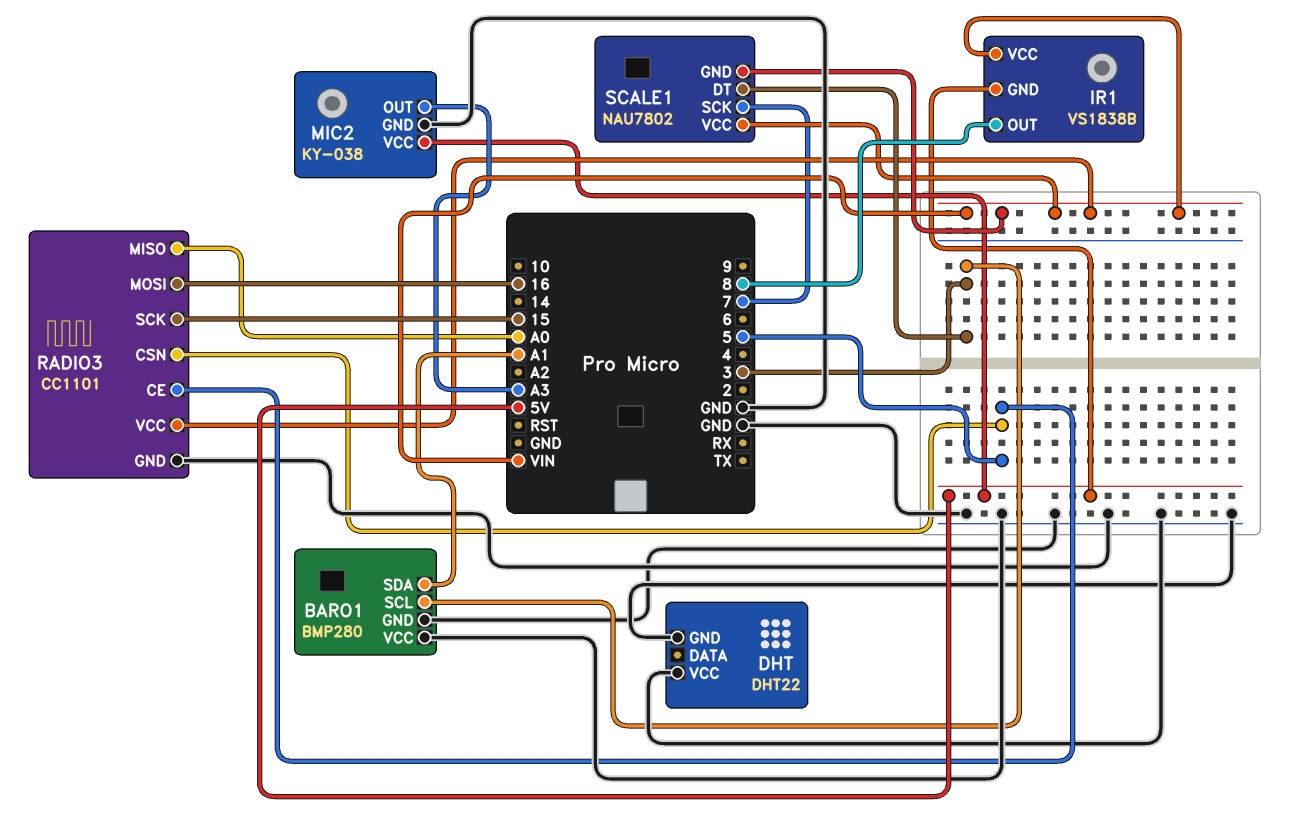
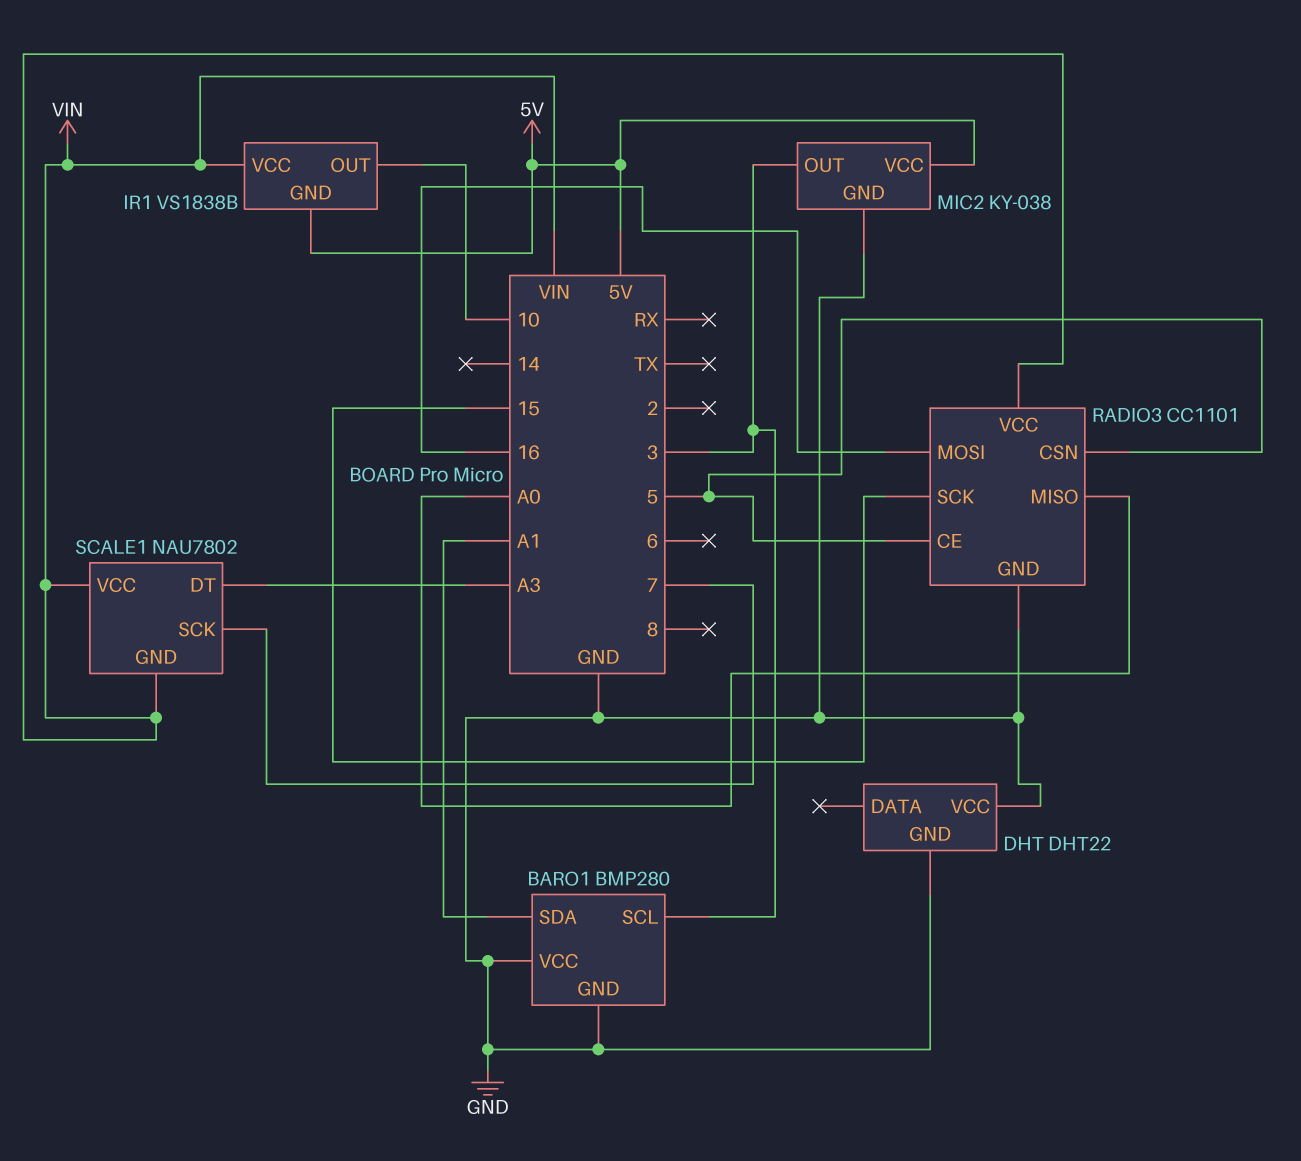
IR1 pin OUT: 8 -> 10
MIC2 pin OUT: A3 -> 3
SCALE1 pin DT: 3 -> A3

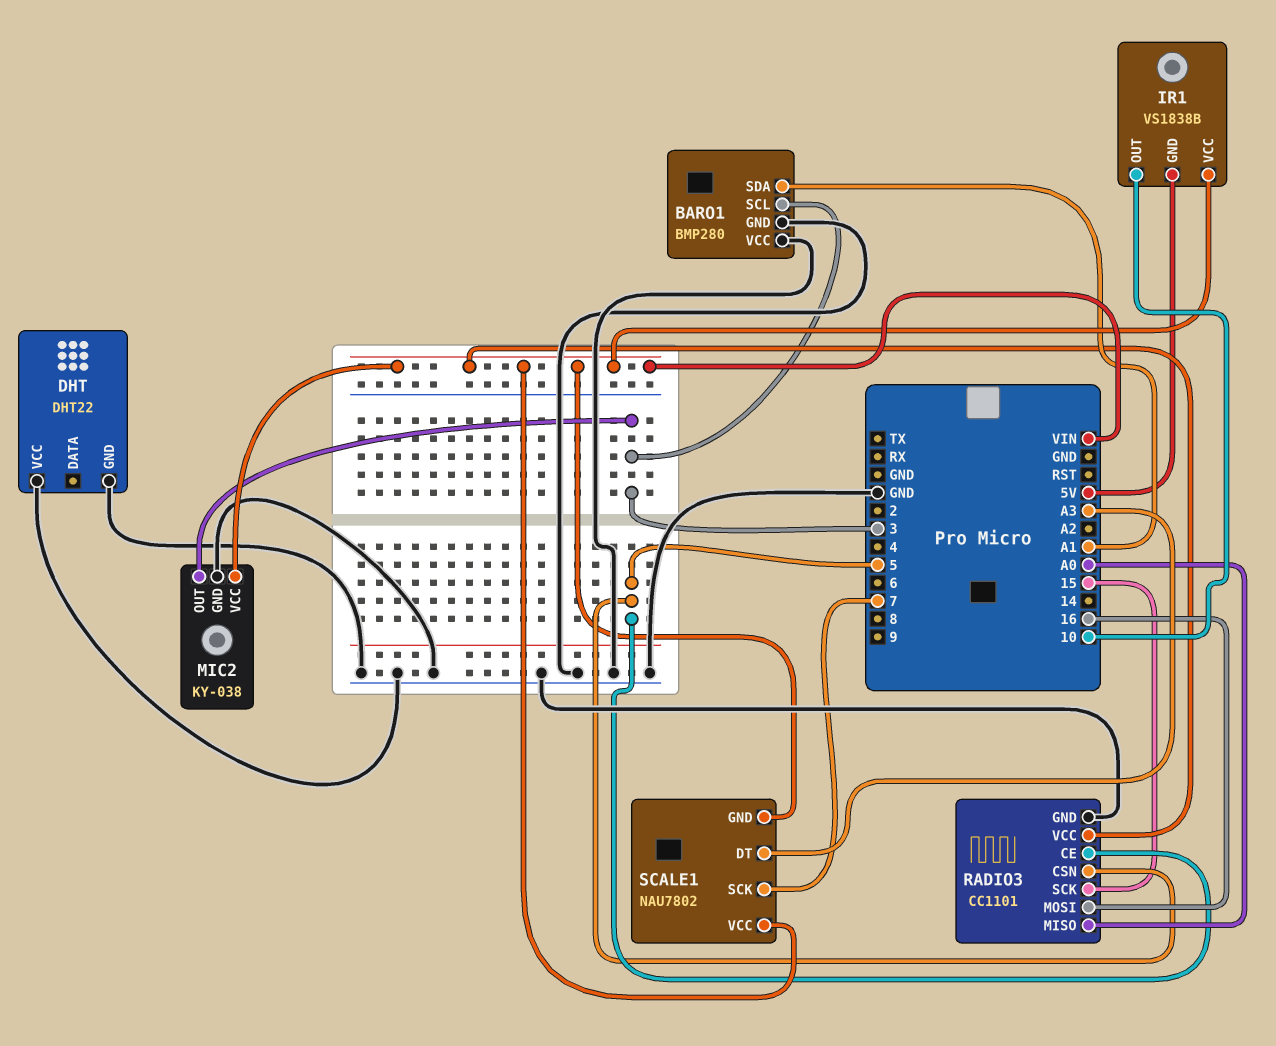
MIC2 pin VCC: 5V -> VIN

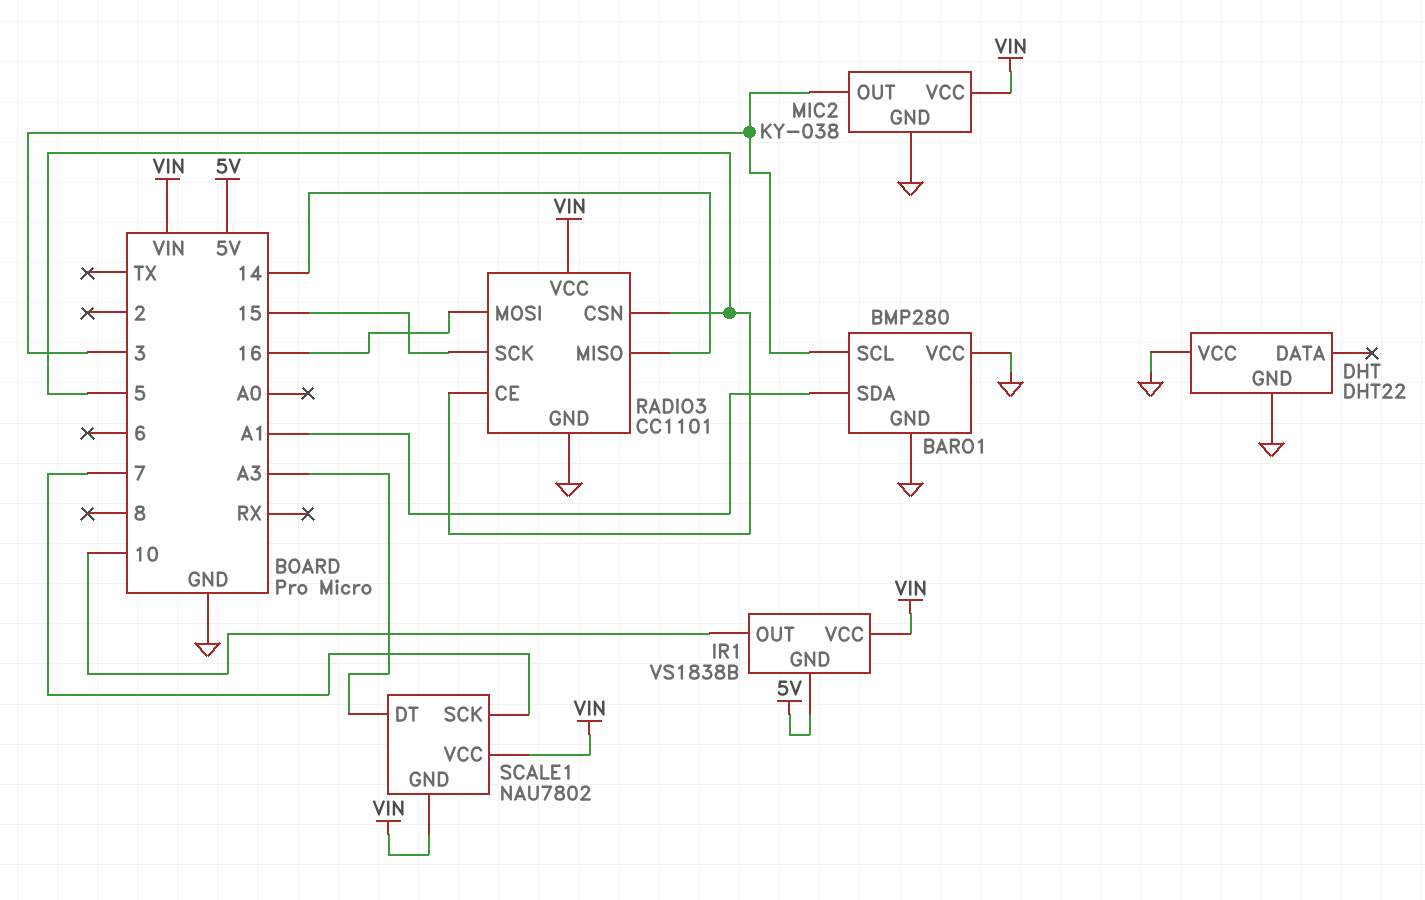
RADIO3 pin MISO: A0 -> 14

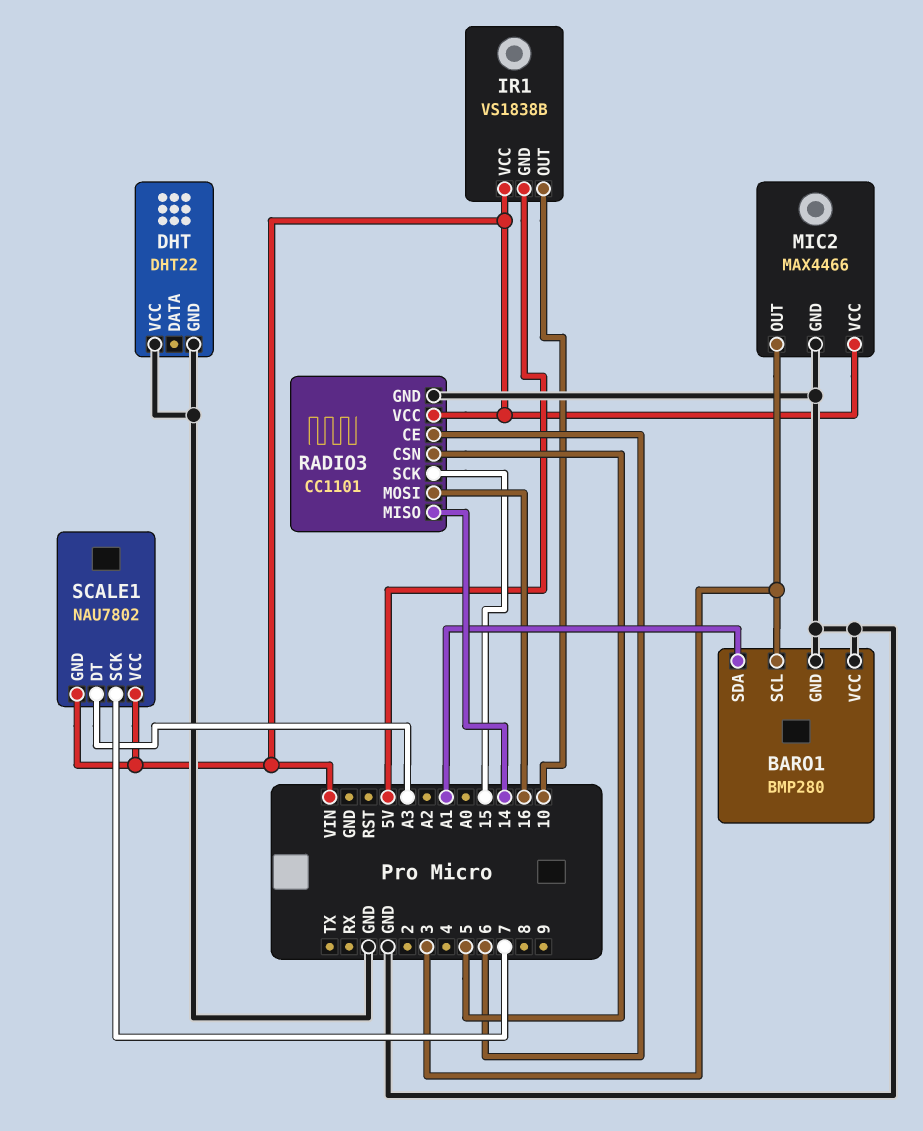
MIC2: KY-038 -> MAX4466
RADIO3 pin CE: 5 -> 6

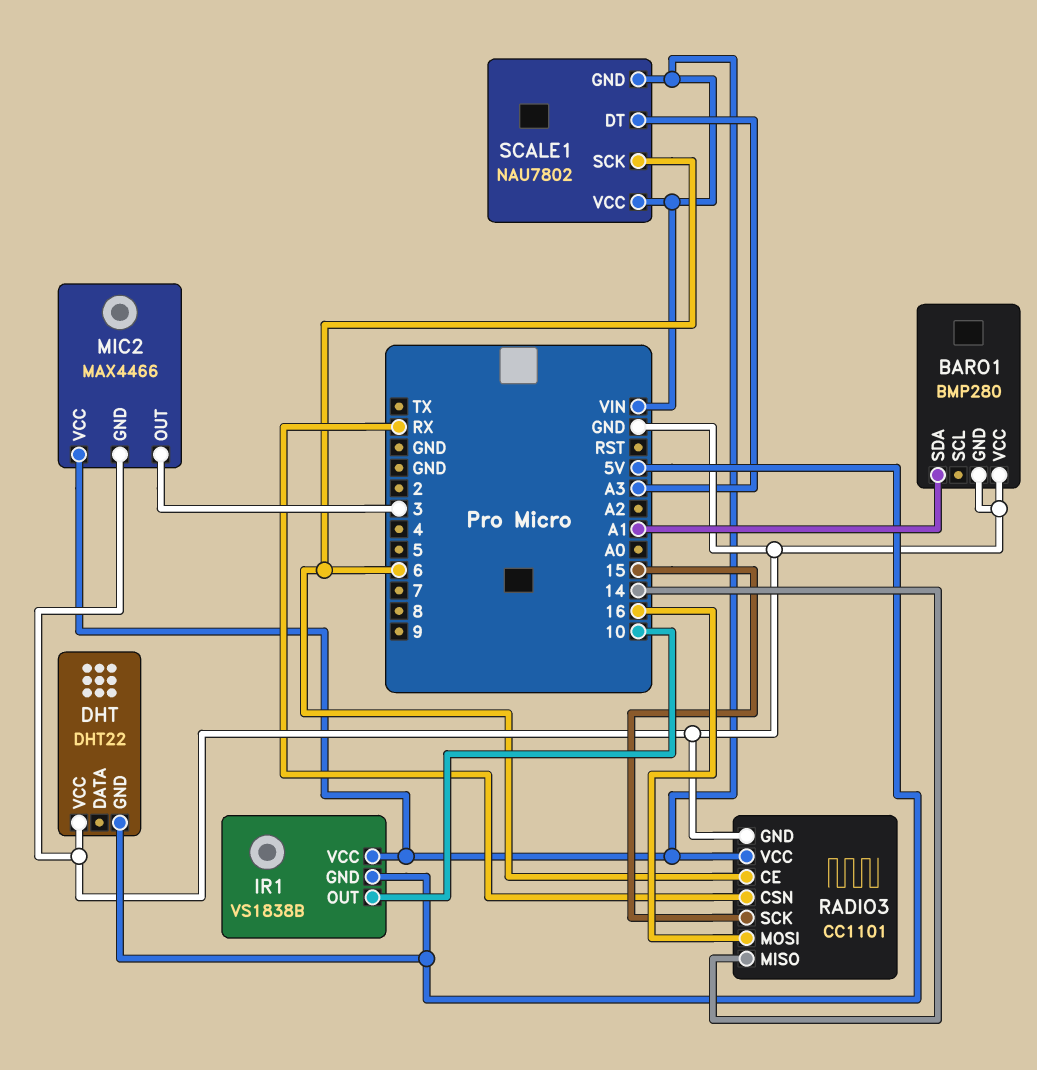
BARO1 pin SCL: 3 -> none
DHT pin GND: GND -> 5V
RADIO3 pin CSN: 5 -> RX
SCALE1 pin SCK: 7 -> 6

